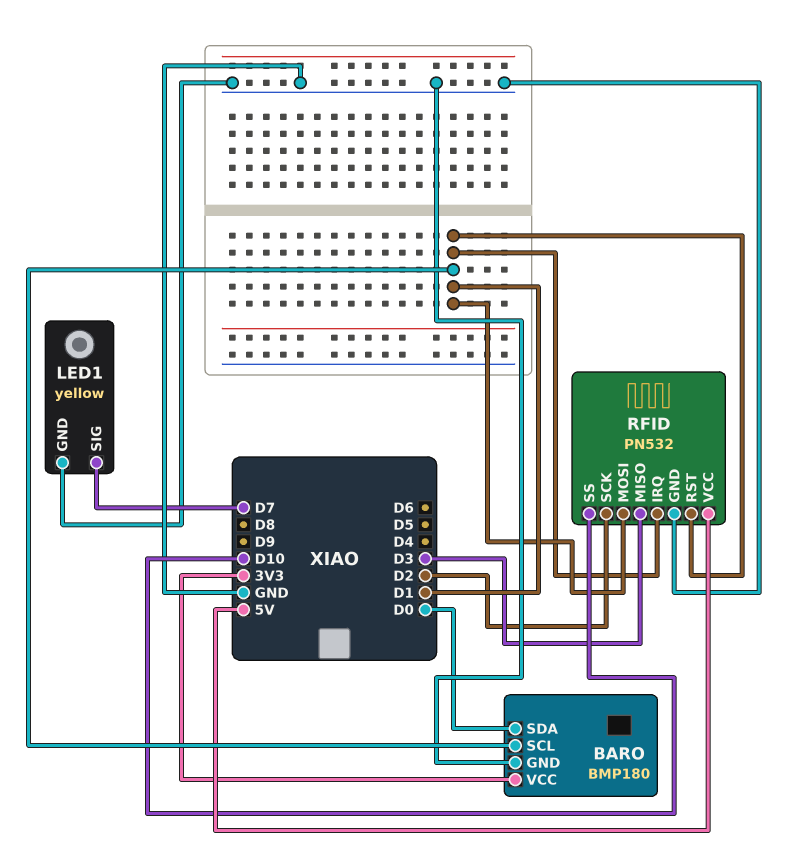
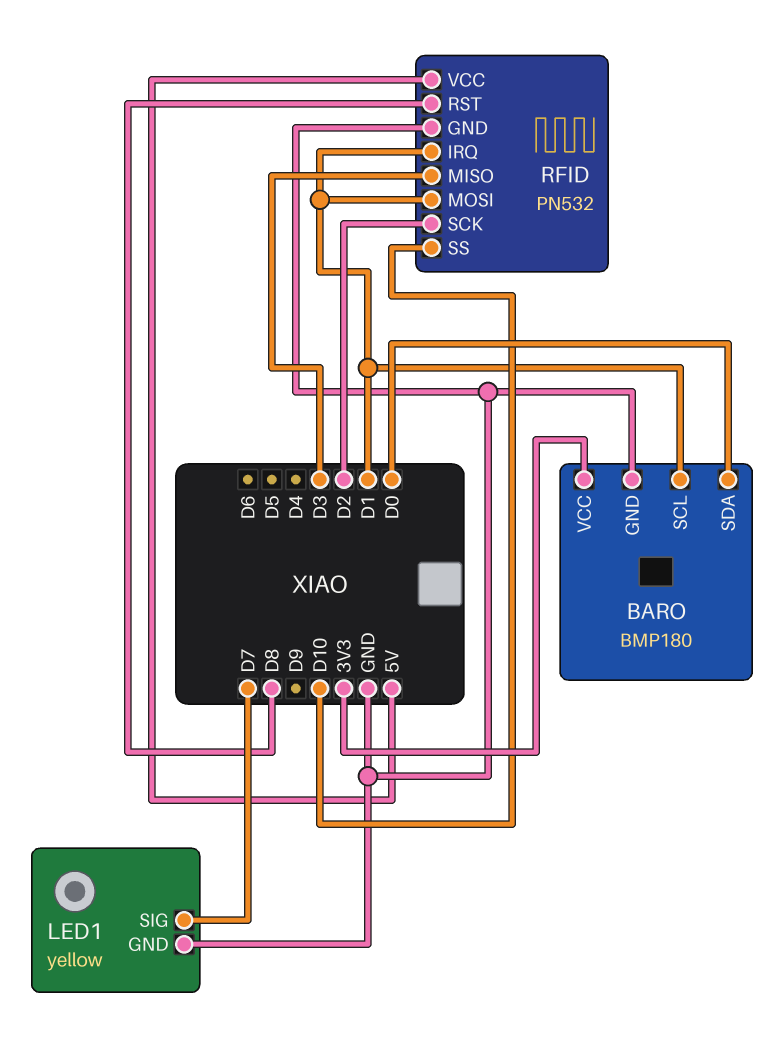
RFID pin RST: D1 -> D8

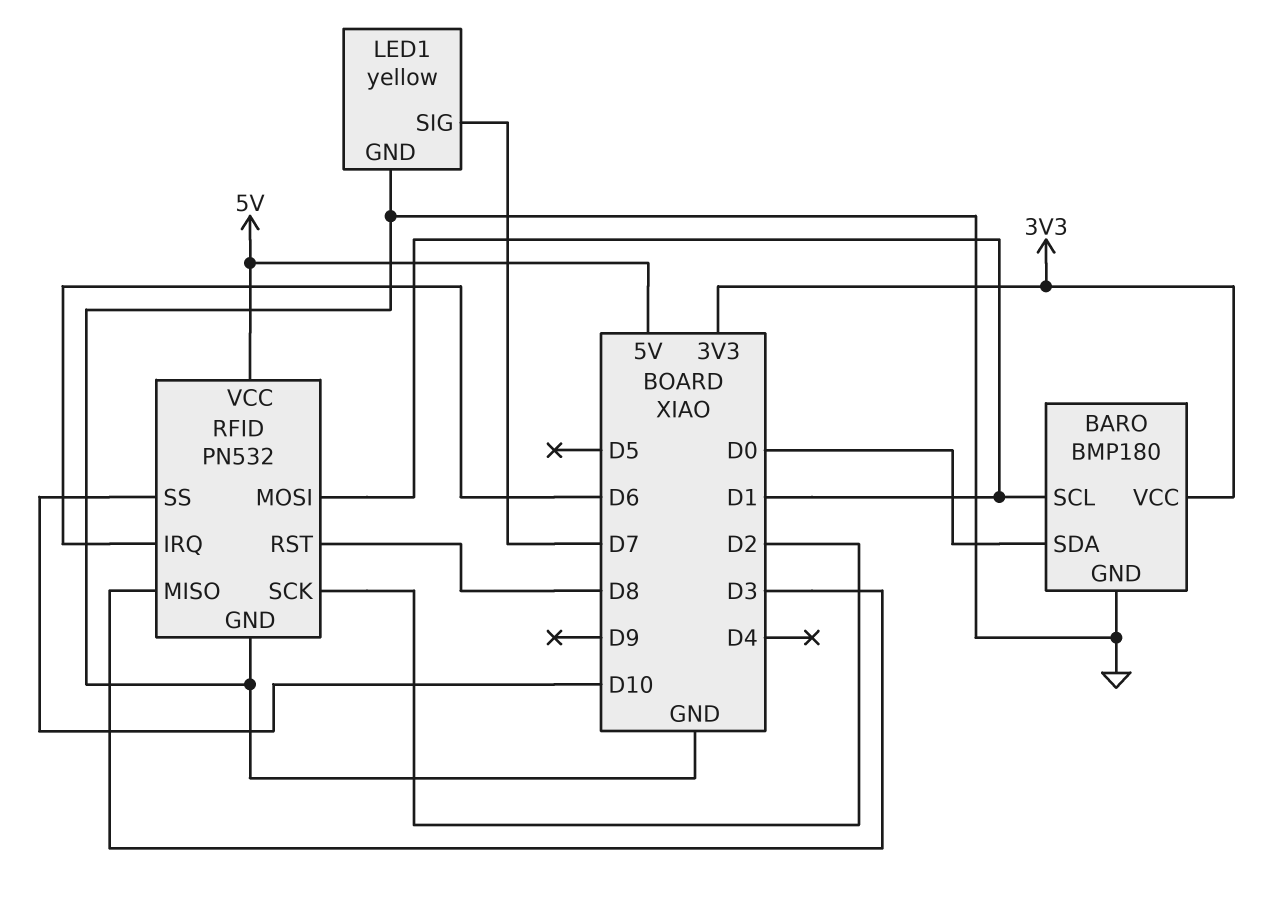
RFID pin IRQ: D1 -> D6

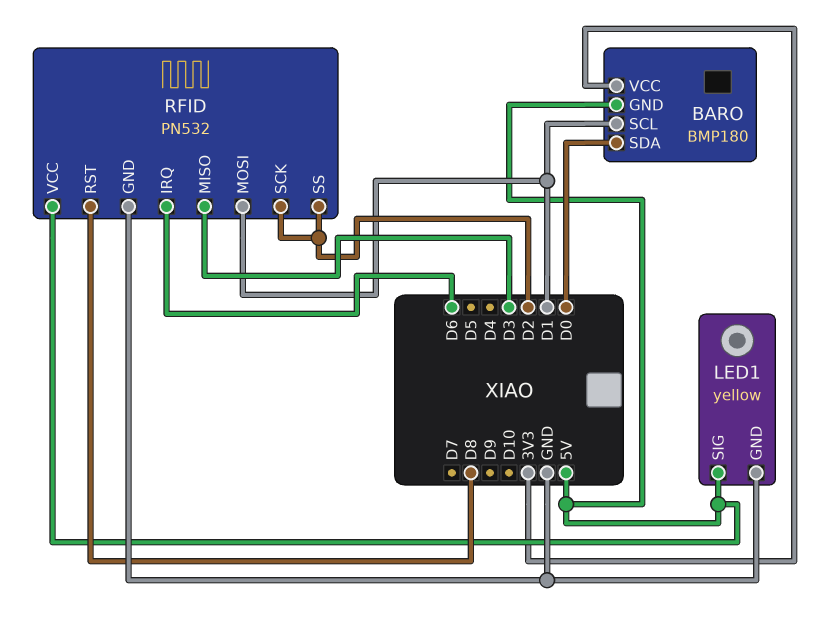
BARO pin GND: GND -> 5V
LED1 pin SIG: D7 -> 5V
RFID pin SS: D10 -> D2

